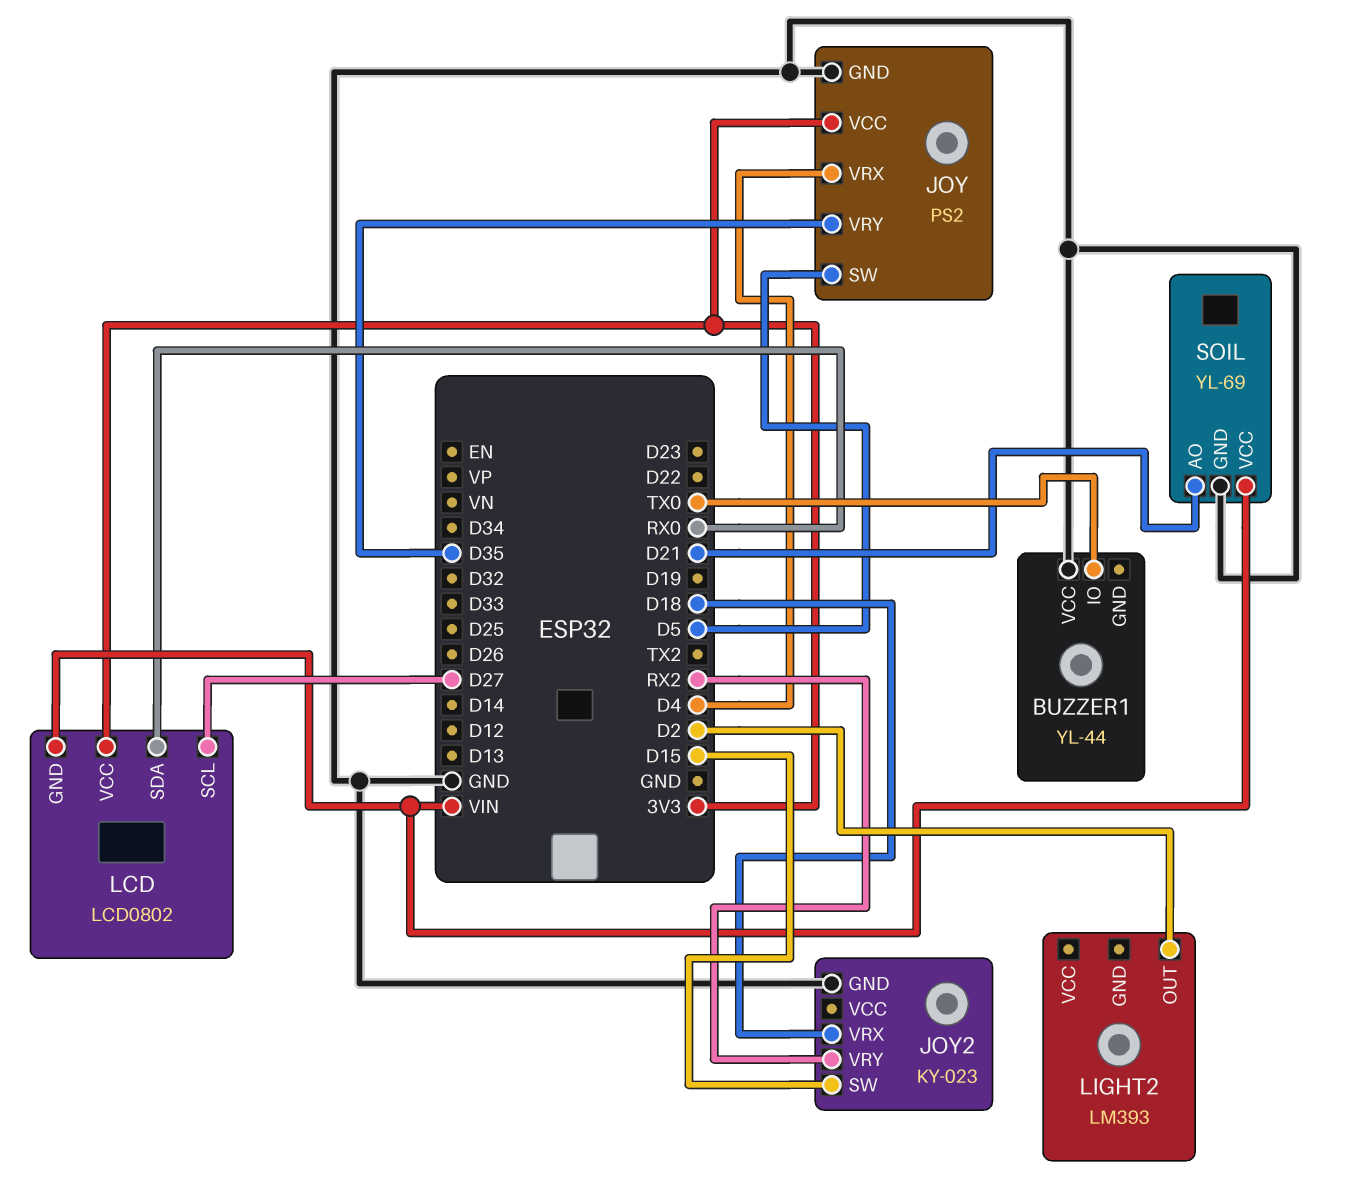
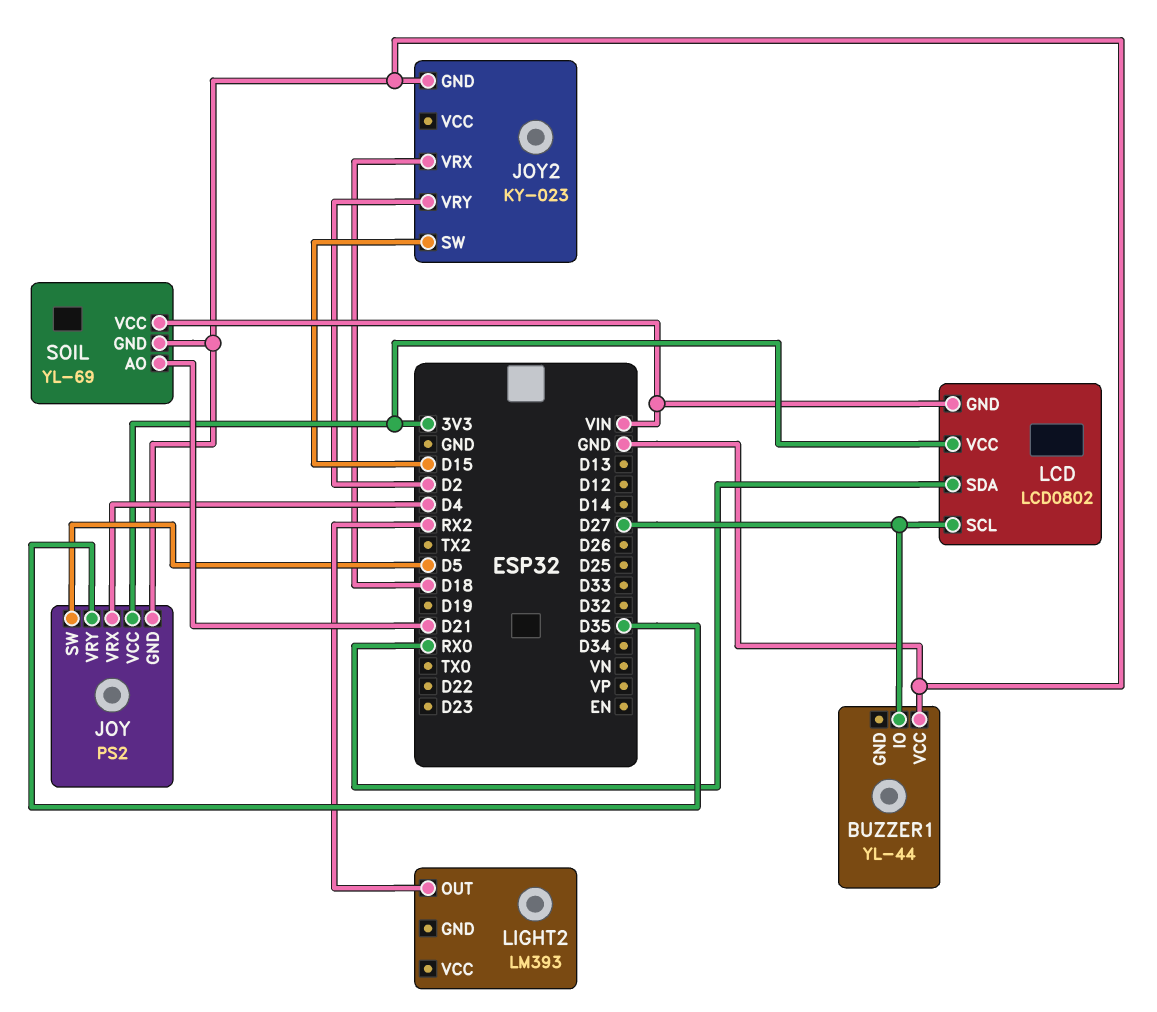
BUZZER1 pin IO: TX0 -> D27
JOY2 pin VRY: RX2 -> D2
LIGHT2 pin OUT: D2 -> RX2

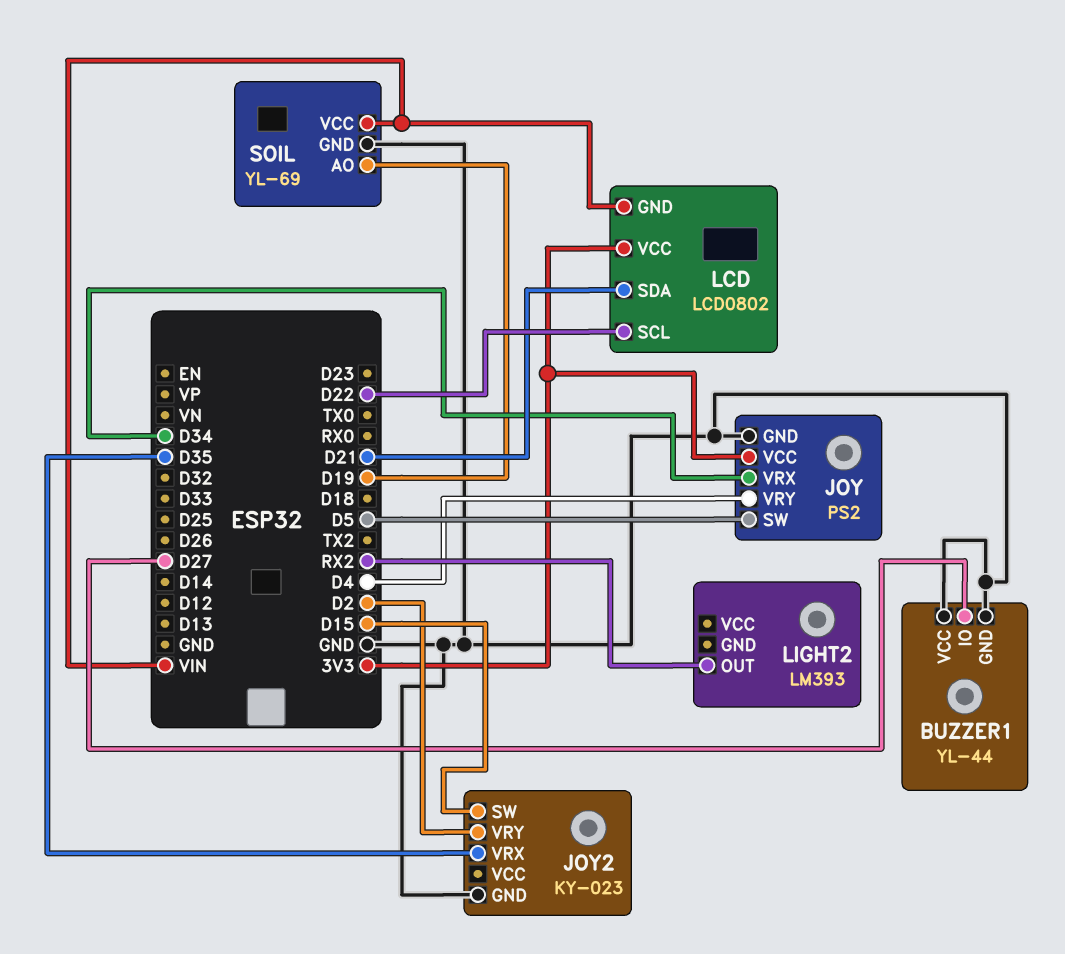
BUZZER1 pin GND: none -> GND
JOY pin VRX: D4 -> D34
JOY pin VRY: D35 -> D4
JOY2 pin VRX: D18 -> D35
LCD pin SCL: D27 -> D22
LCD pin SDA: RX0 -> D21
SOIL pin AO: D21 -> D19

